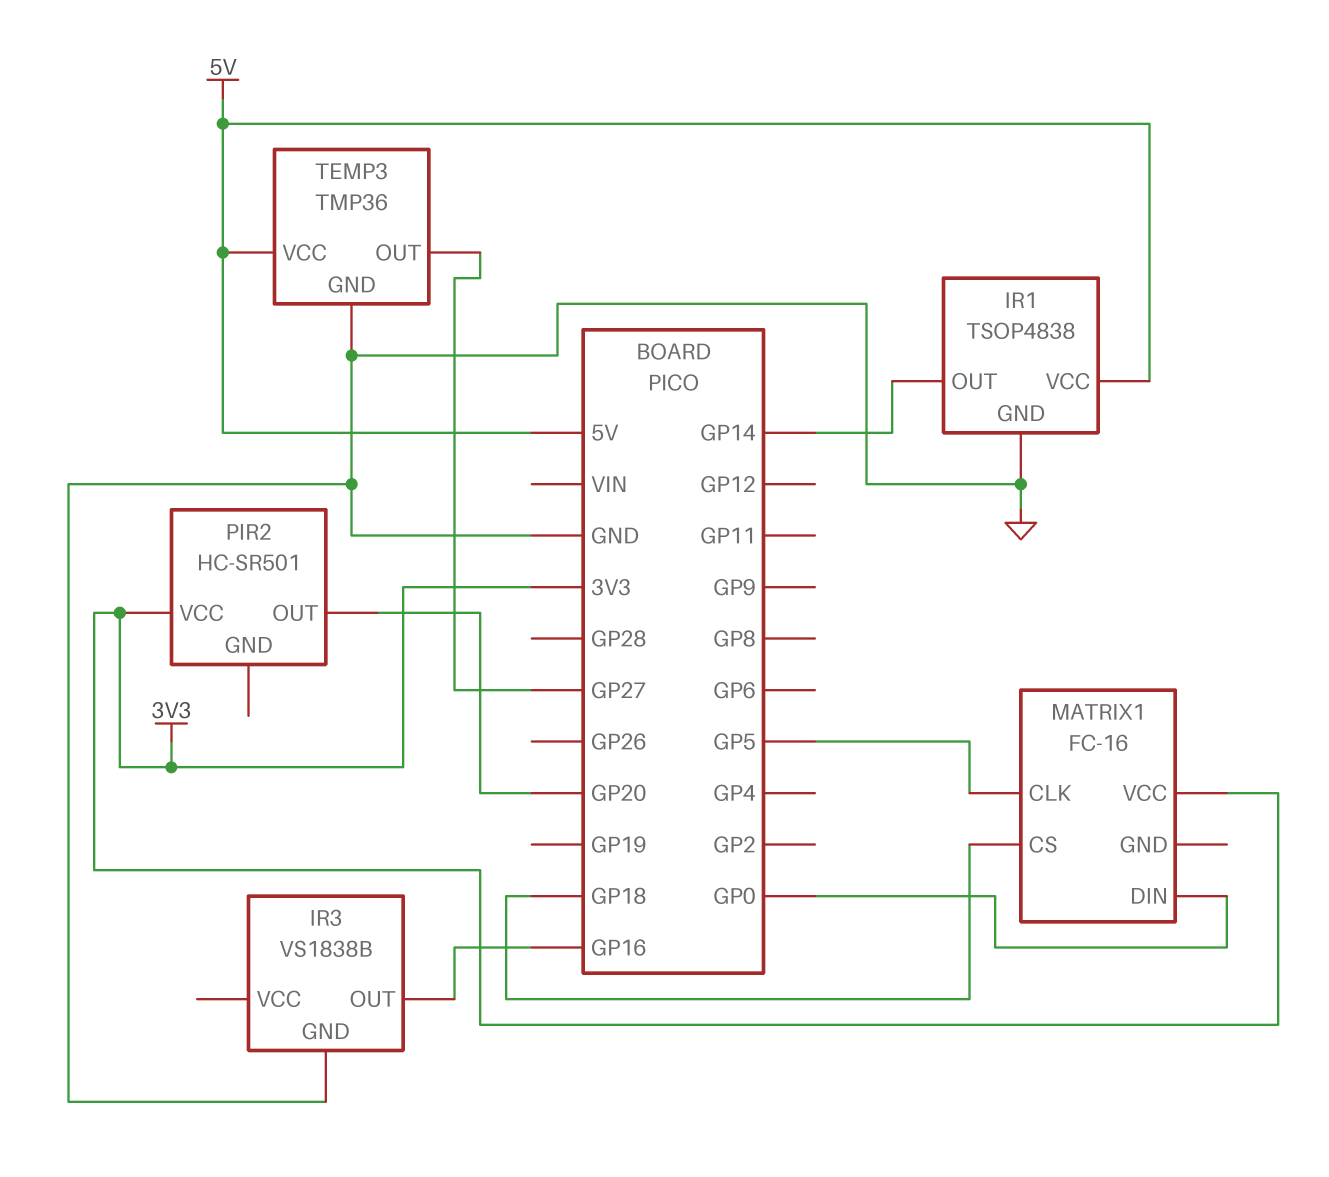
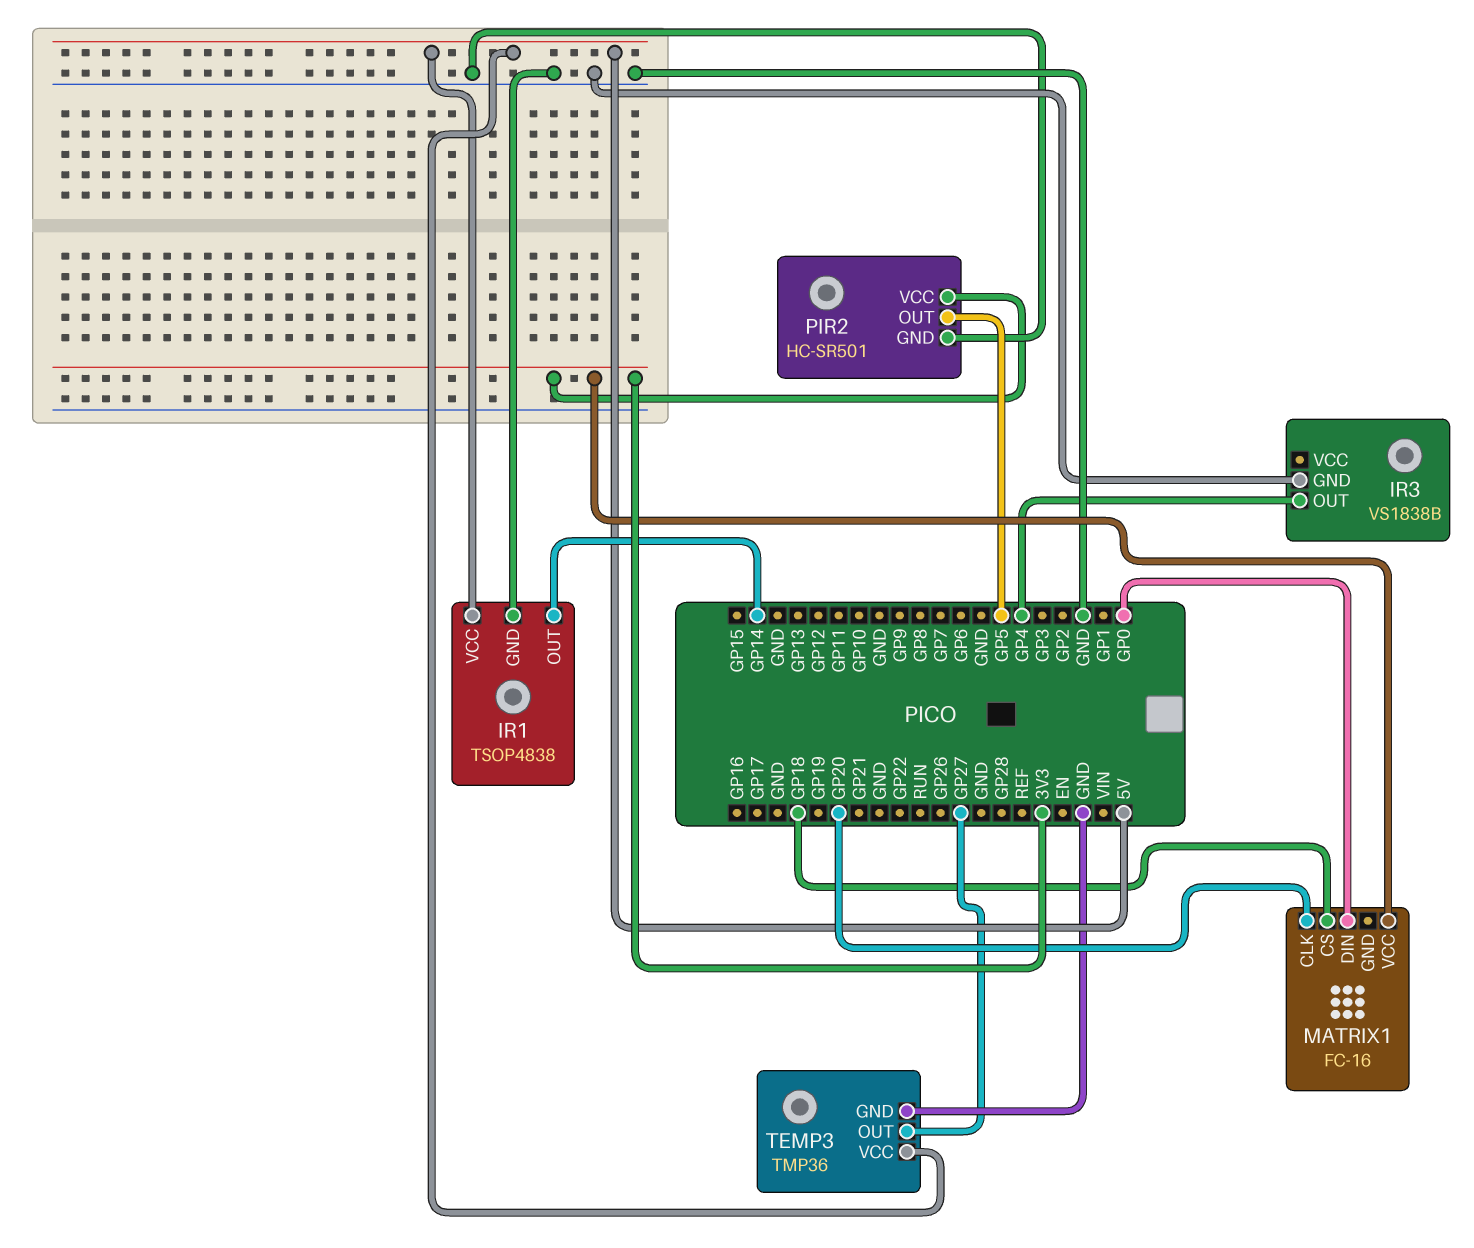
IR3 pin OUT: GP16 -> GP4
MATRIX1 pin CLK: GP5 -> GP20
PIR2 pin GND: none -> GND
PIR2 pin OUT: GP20 -> GP5

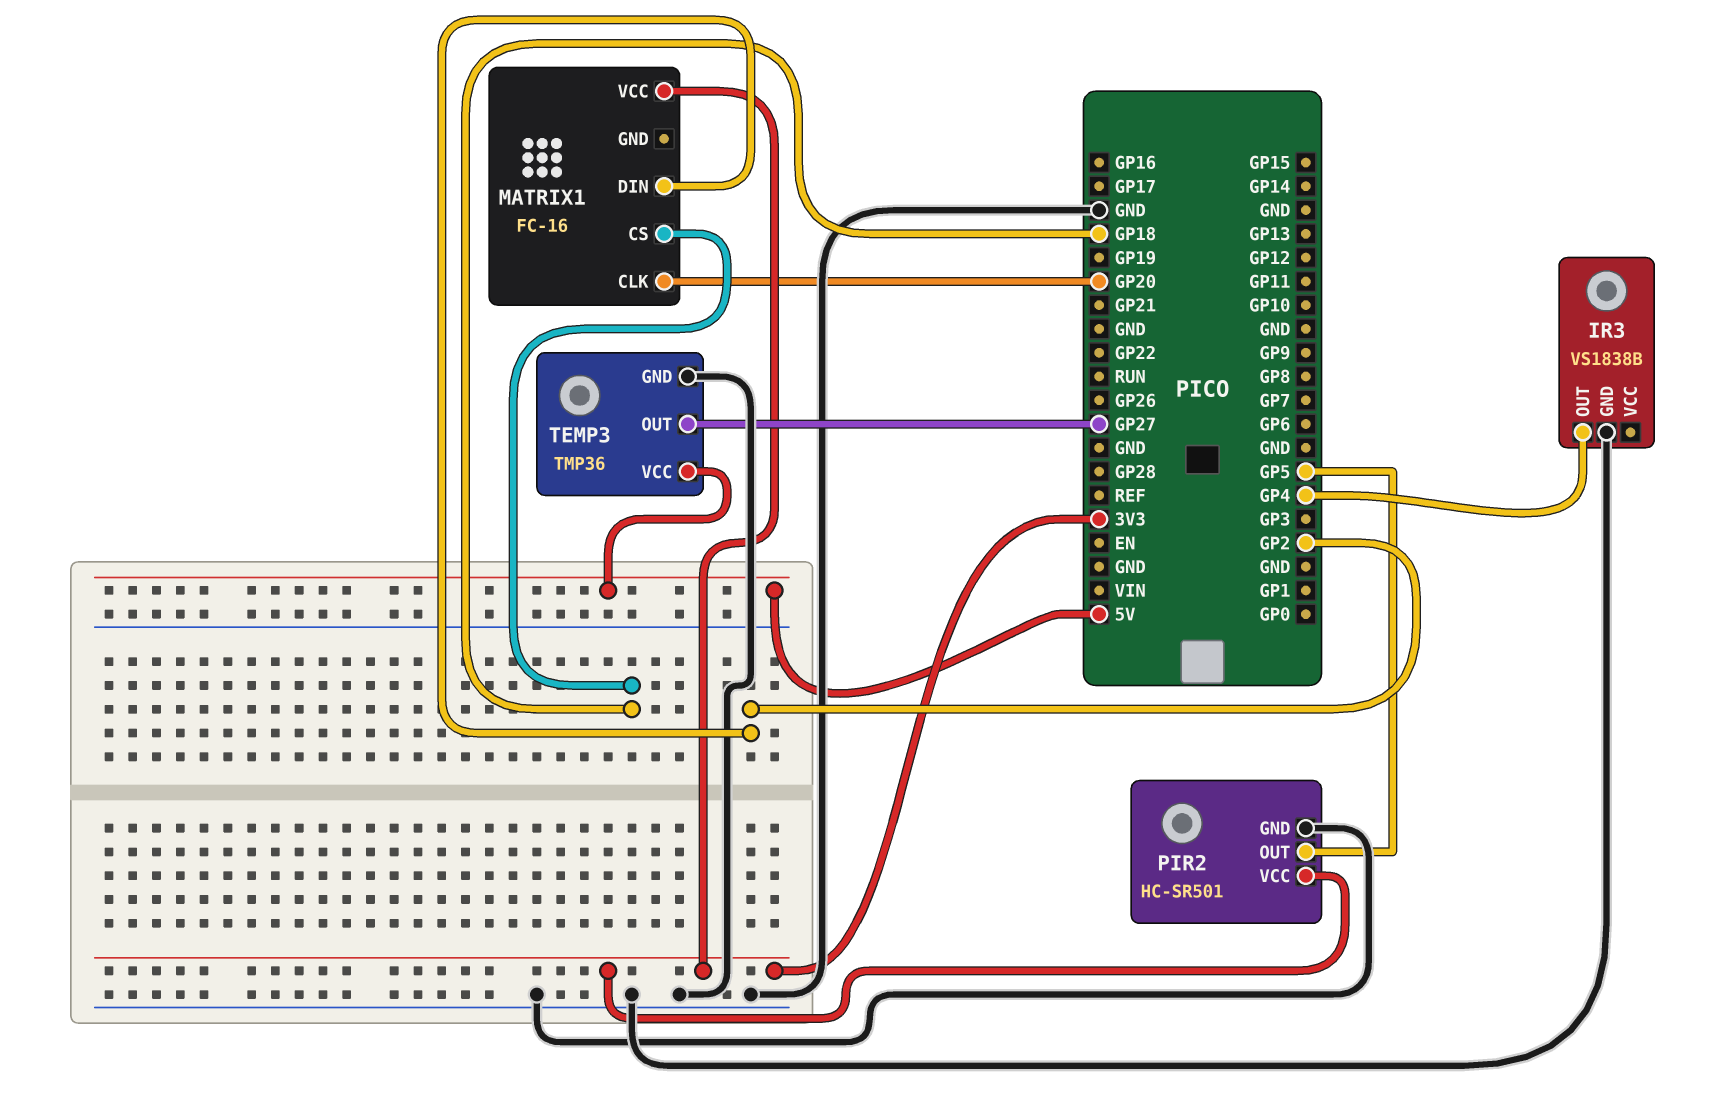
IR1: TSOP4838 -> none
IR1 pin GND: GND -> none
IR1 pin OUT: GP14 -> none
IR1 pin VCC: 5V -> none
MATRIX1 pin DIN: GP0 -> GP2

